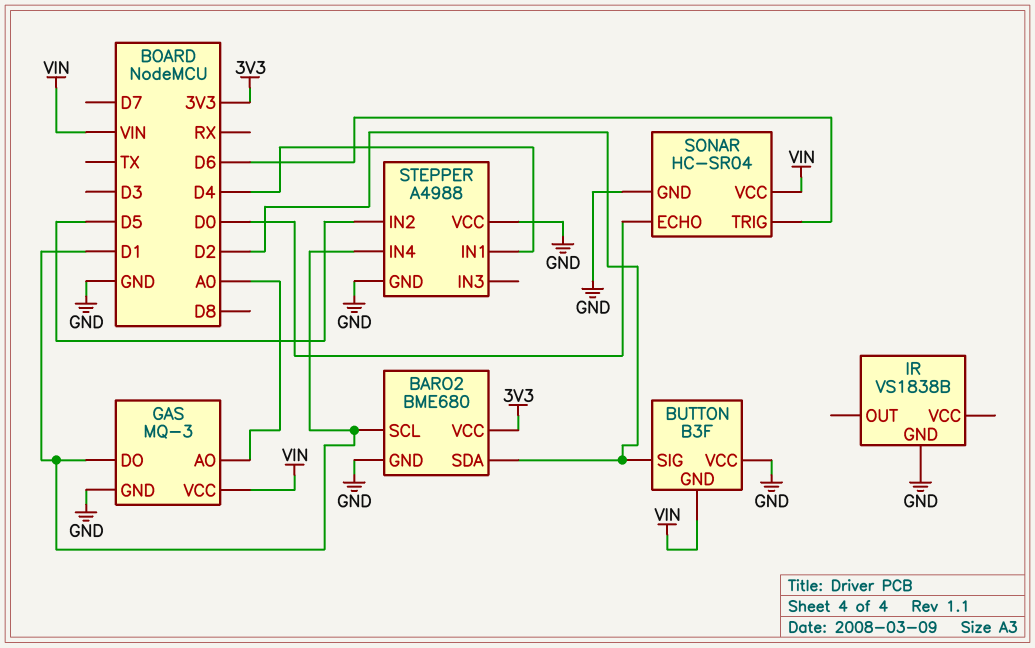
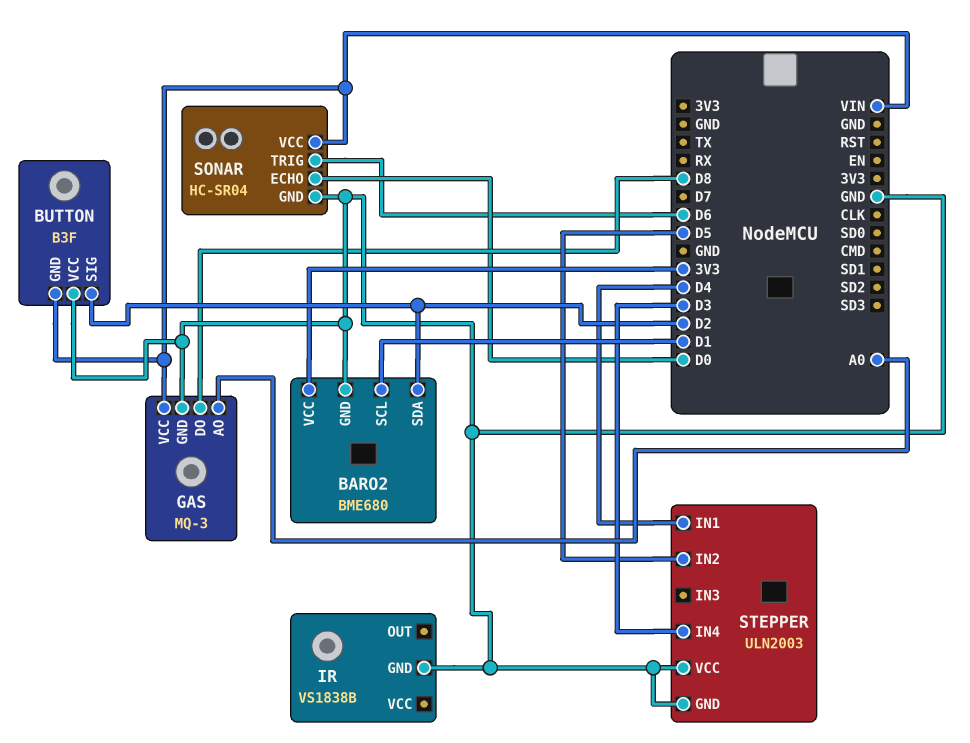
GAS pin DO: D1 -> D8
STEPPER: A4988 -> ULN2003
STEPPER pin IN4: D1 -> D3

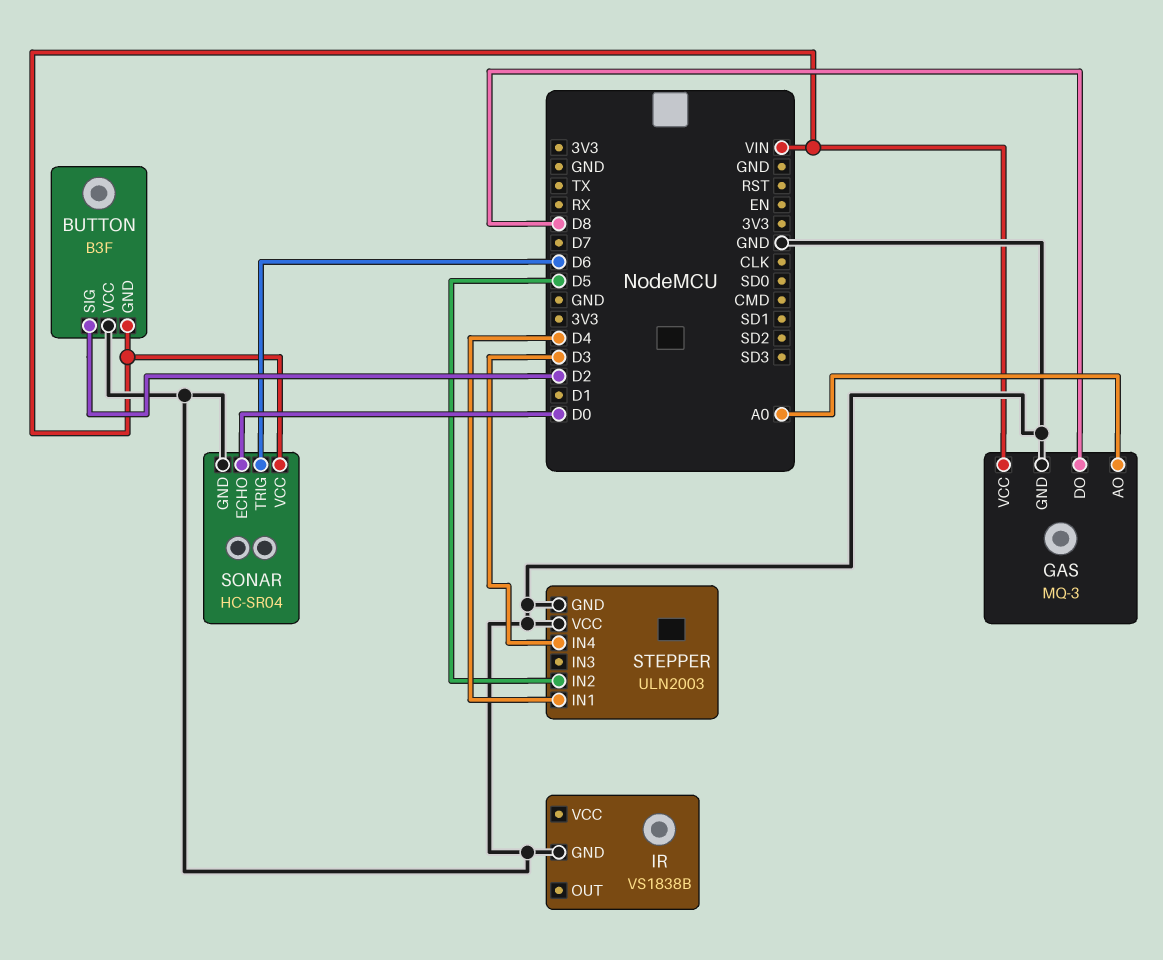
BARO2: BME680 -> none
BARO2 pin GND: GND -> none
BARO2 pin SCL: D1 -> none
BARO2 pin SDA: D2 -> none
BARO2 pin VCC: 3V3 -> none

